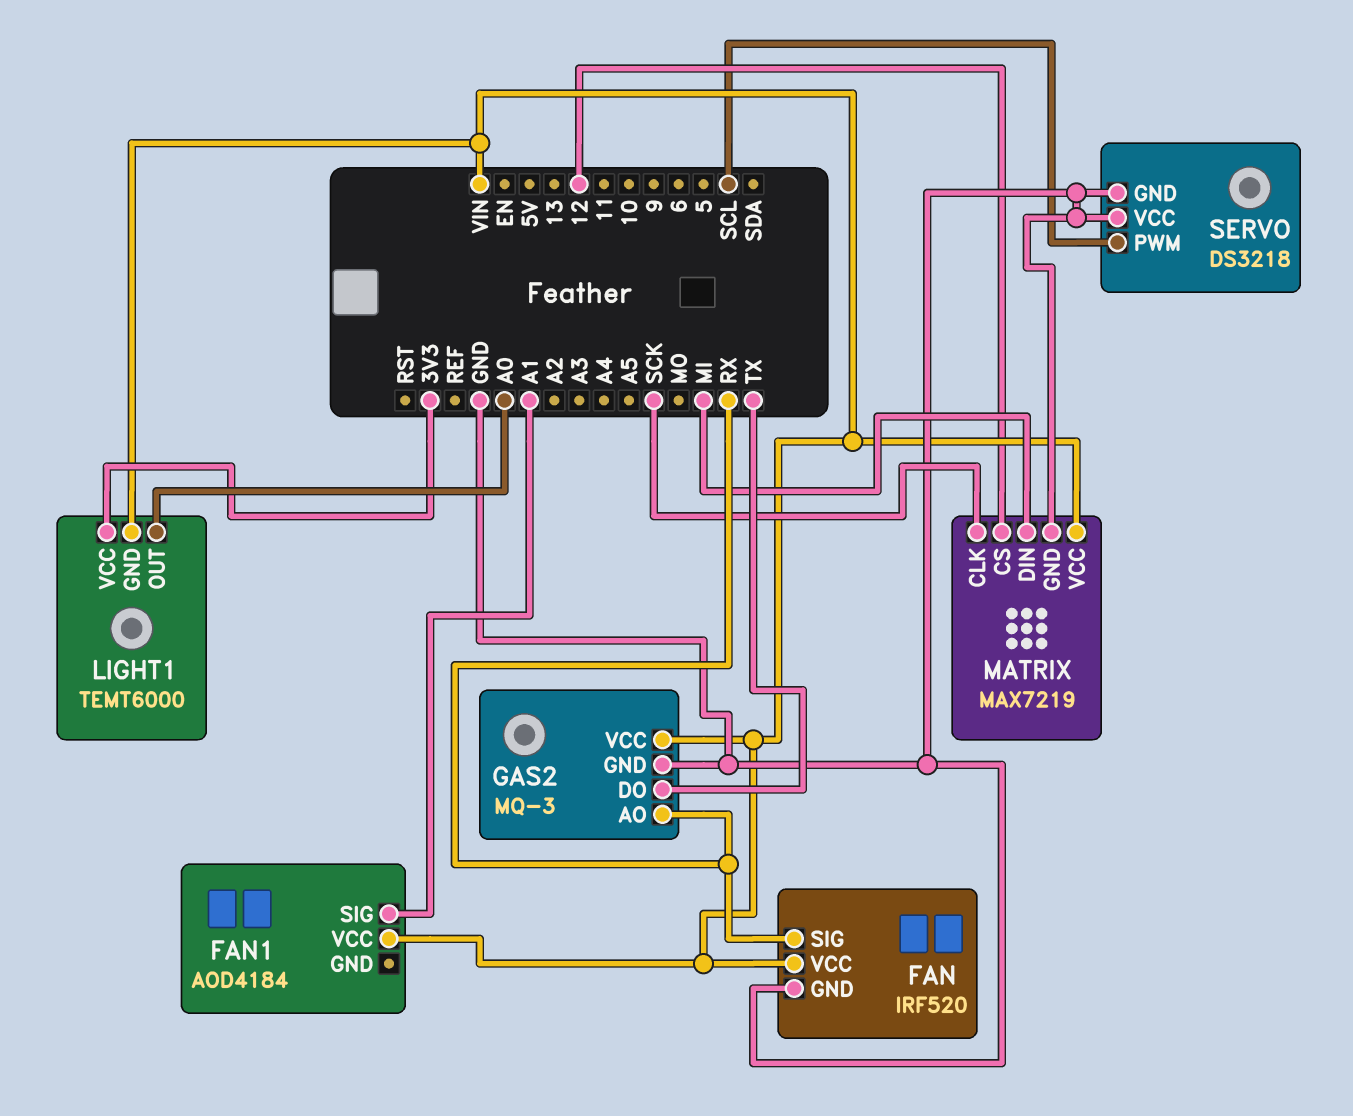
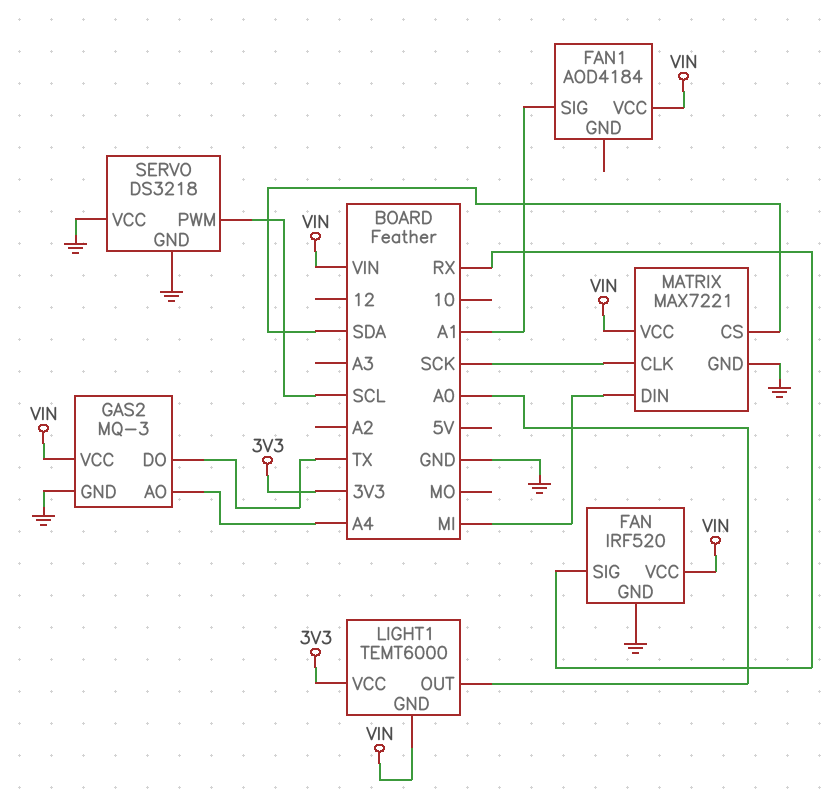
GAS2 pin AO: RX -> A4
MATRIX: MAX7219 -> MAX7221
MATRIX pin CS: 12 -> SDA

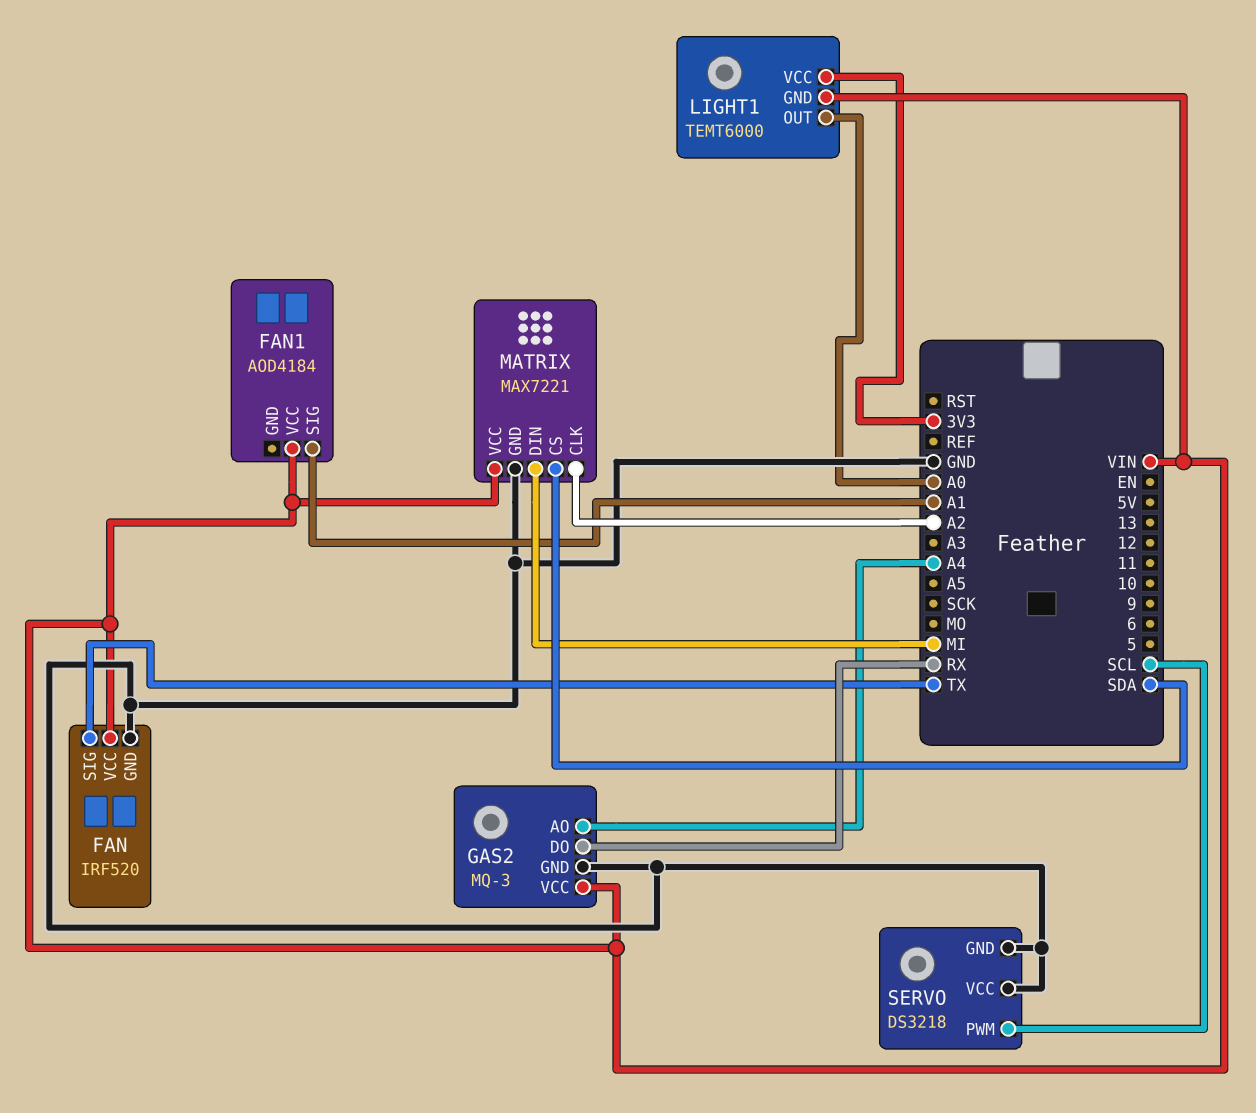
FAN pin SIG: RX -> TX
GAS2 pin DO: TX -> RX
MATRIX pin CLK: SCK -> A2

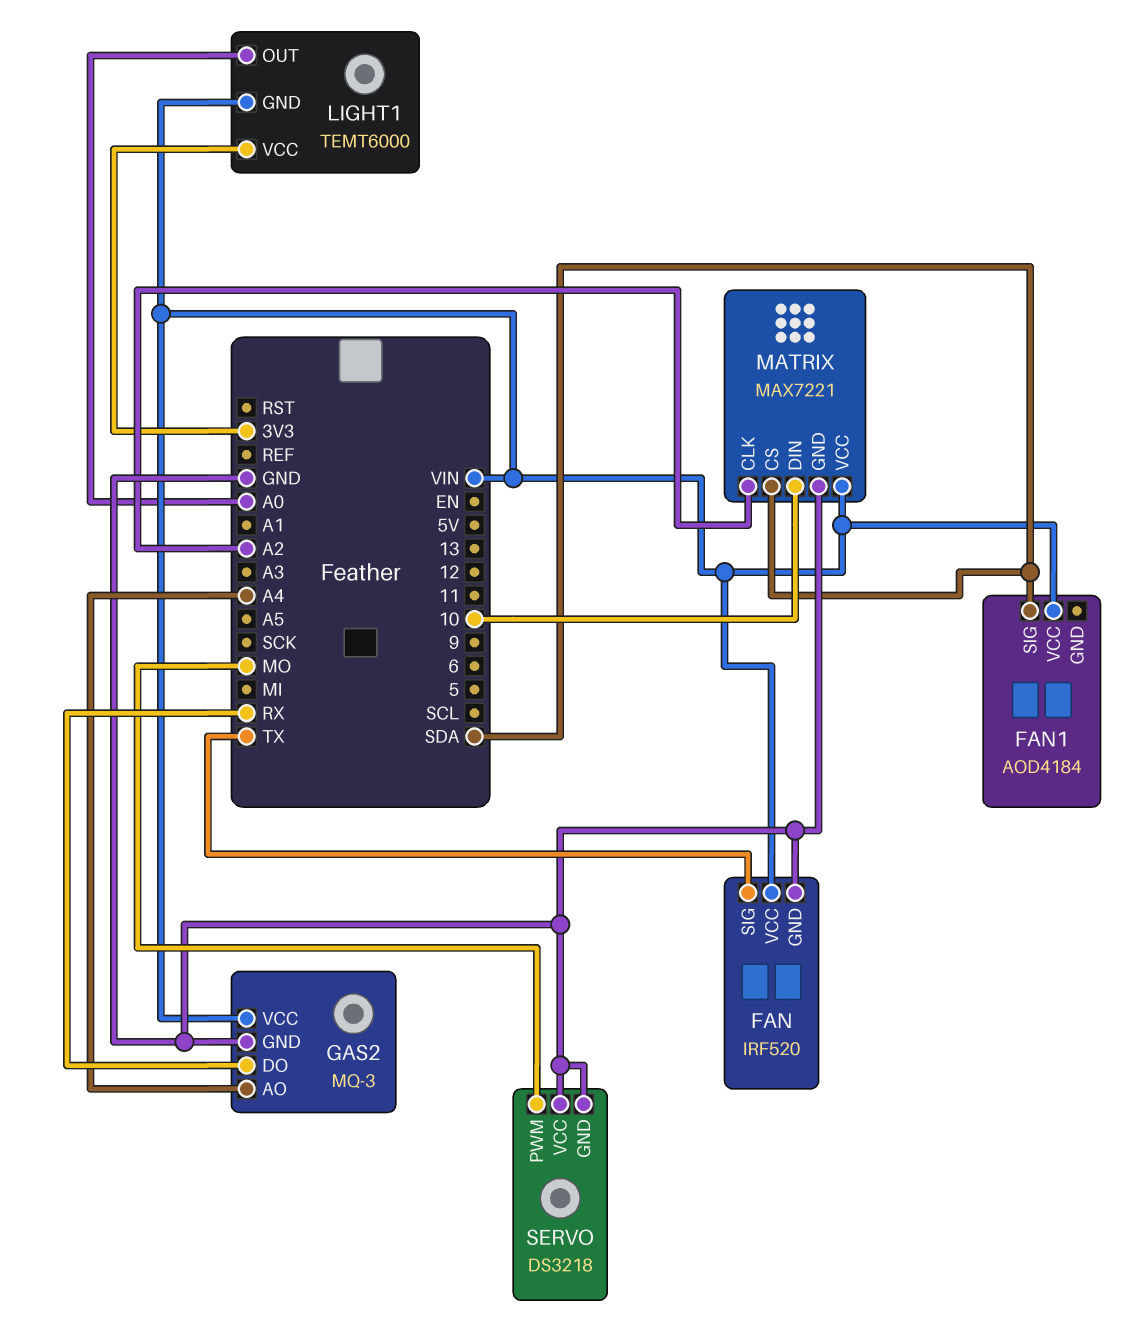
FAN1 pin SIG: A1 -> SDA
MATRIX pin DIN: MI -> 10
SERVO pin PWM: SCL -> MO

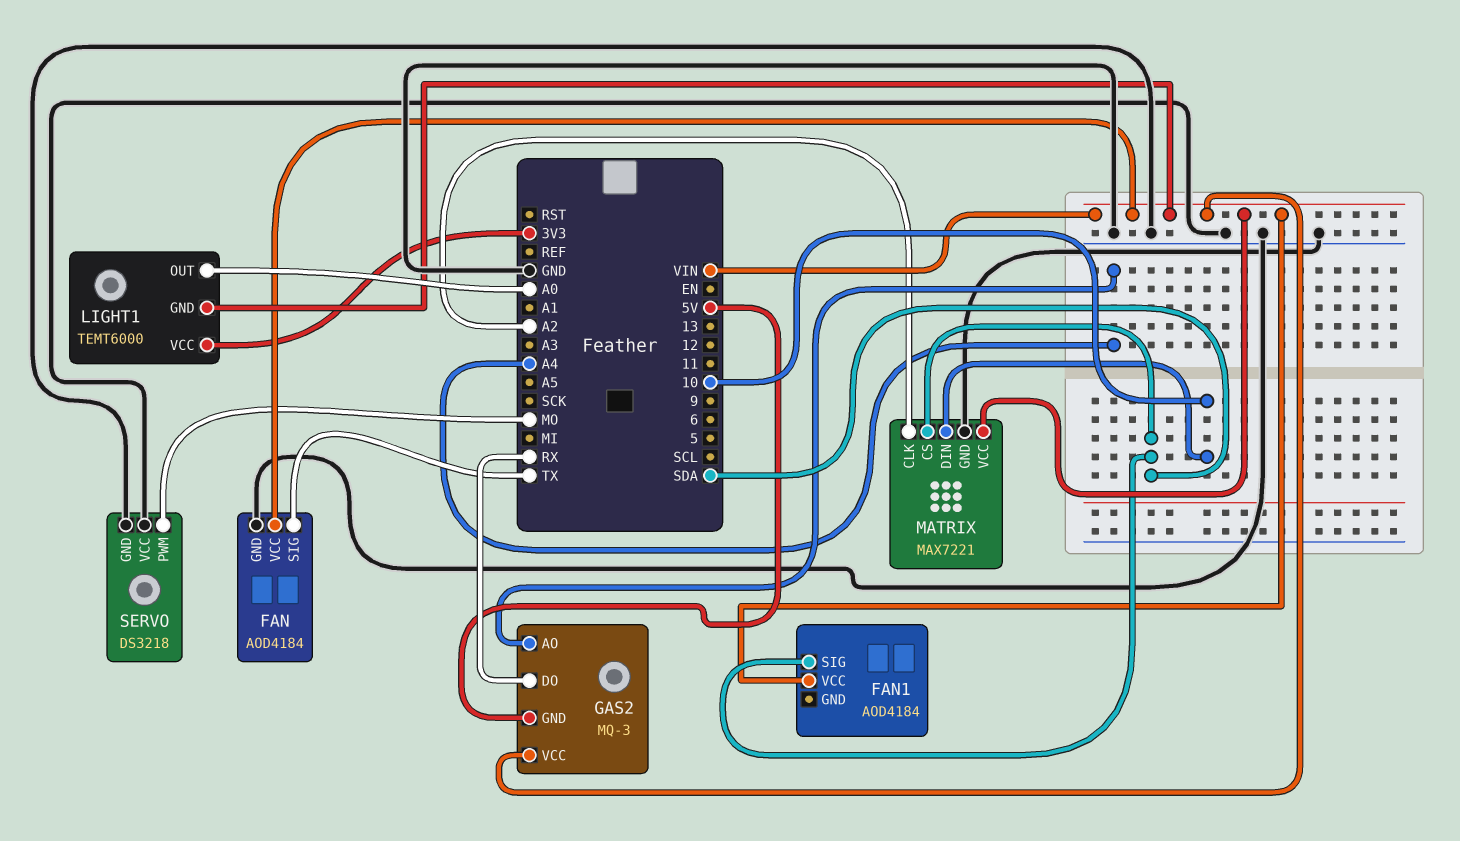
FAN: IRF520 -> AOD4184
GAS2 pin GND: GND -> 5V

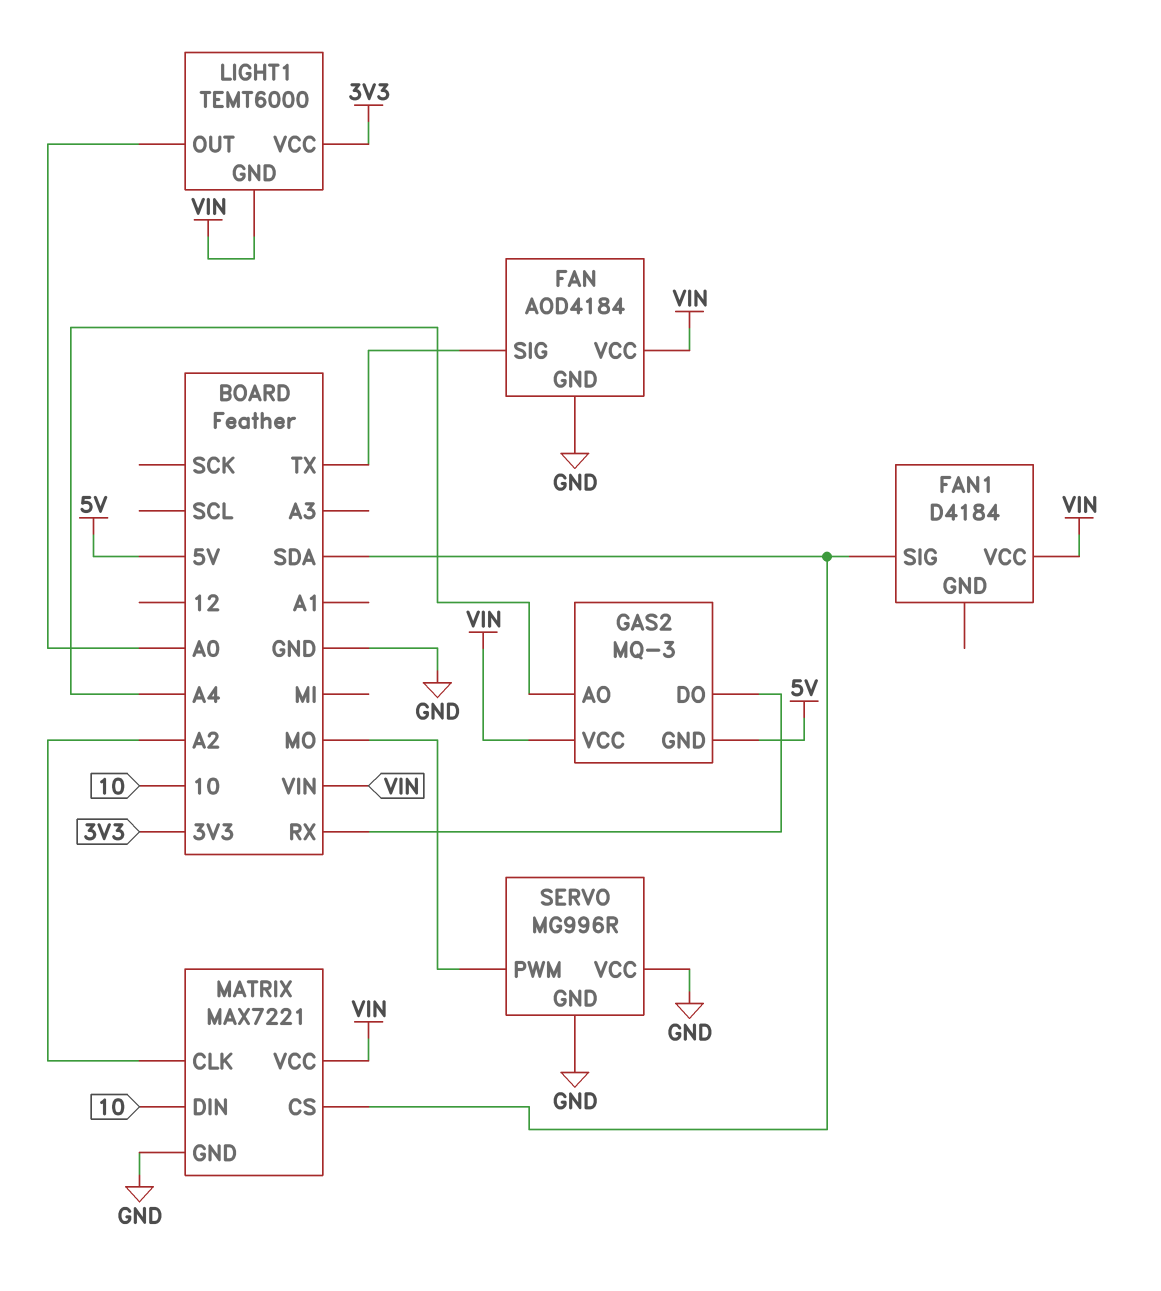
FAN1: AOD4184 -> D4184
SERVO: DS3218 -> MG996R

